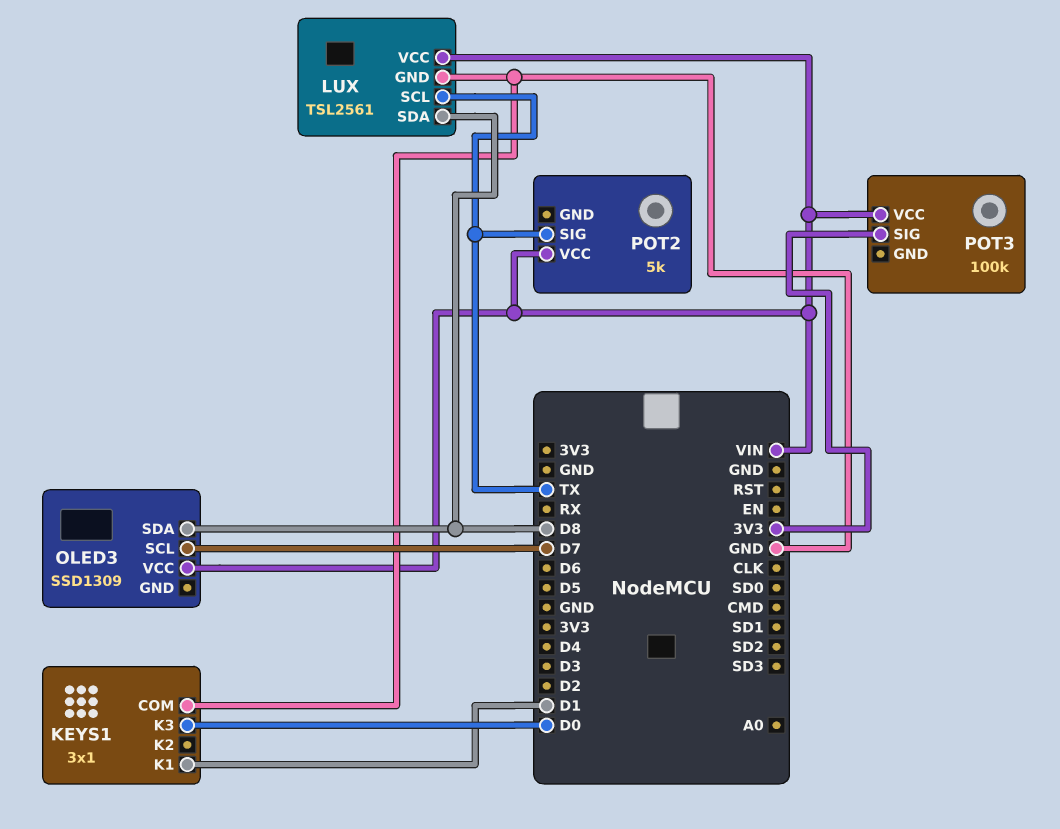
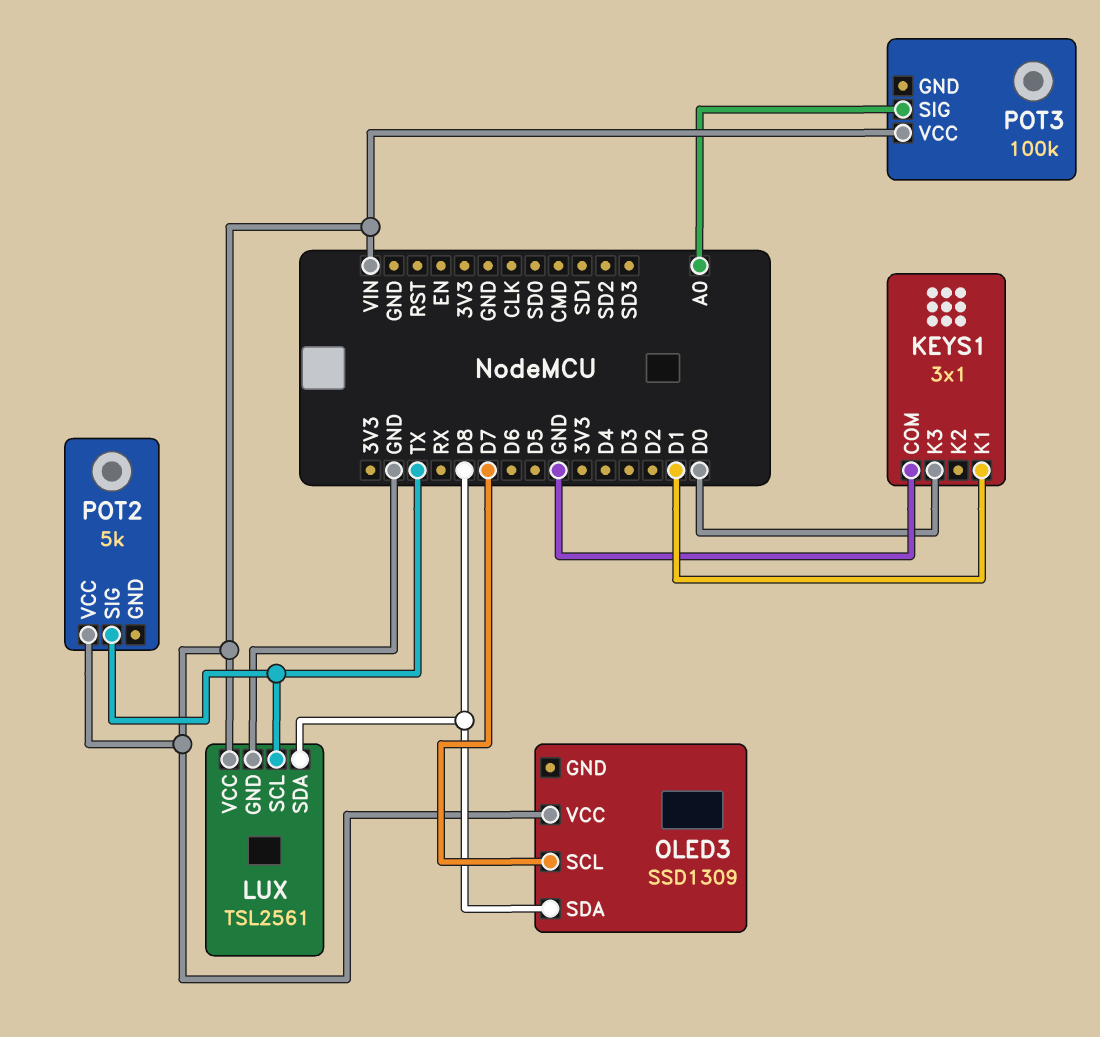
POT3 pin SIG: 3V3 -> A0

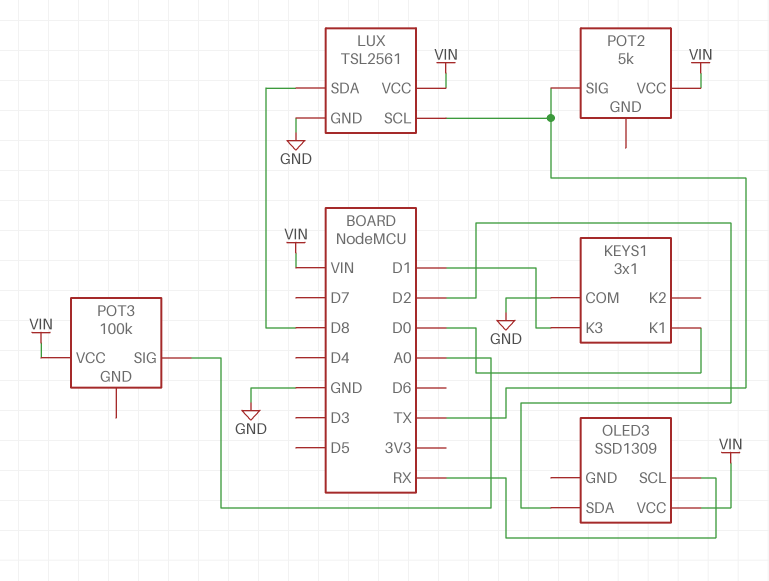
KEYS1 pin K1: D1 -> D0
KEYS1 pin K3: D0 -> D1
OLED3 pin SCL: D7 -> RX
OLED3 pin SDA: D8 -> D2

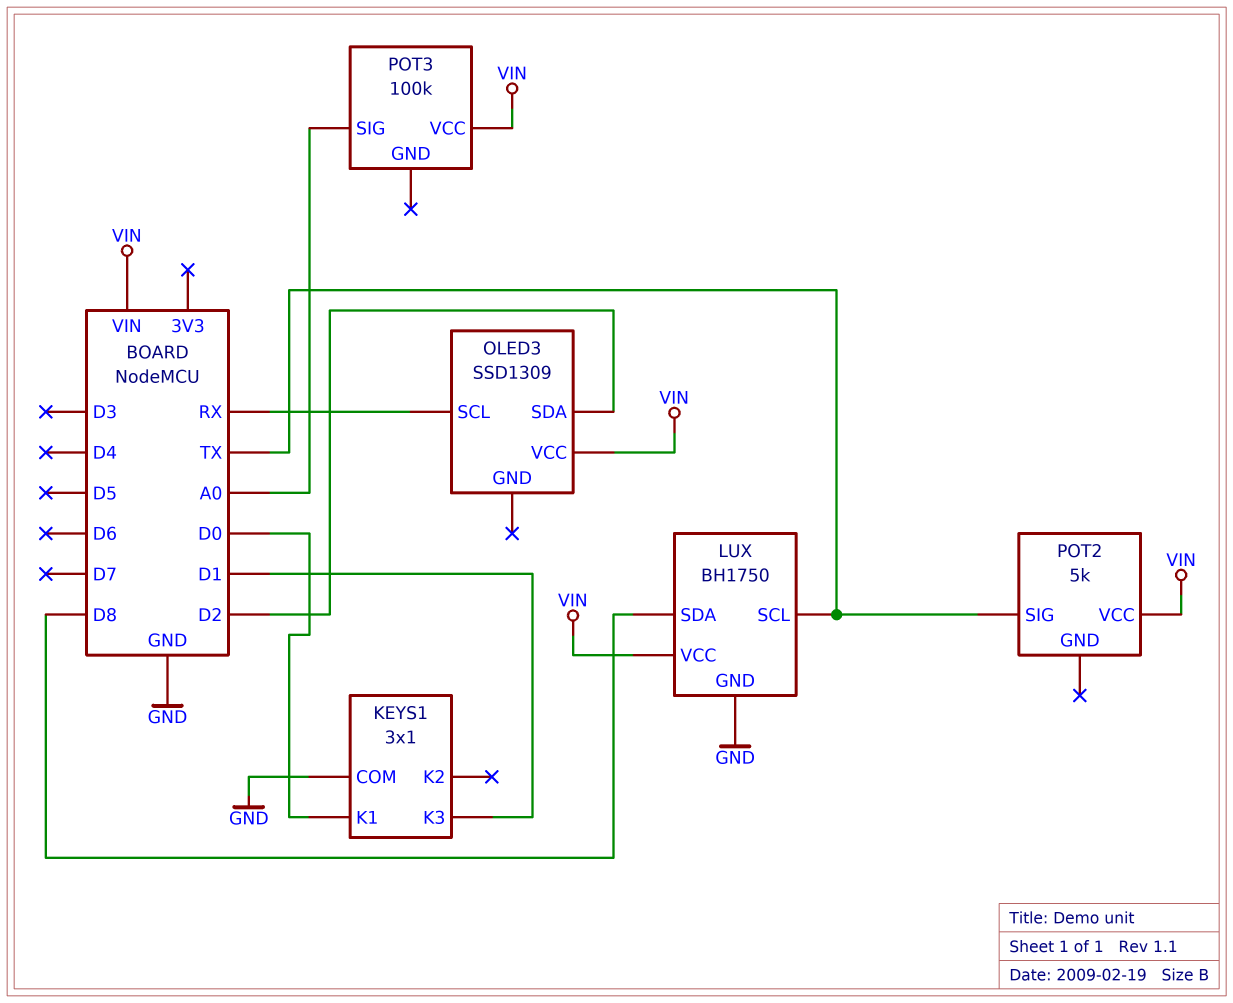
LUX: TSL2561 -> BH1750

